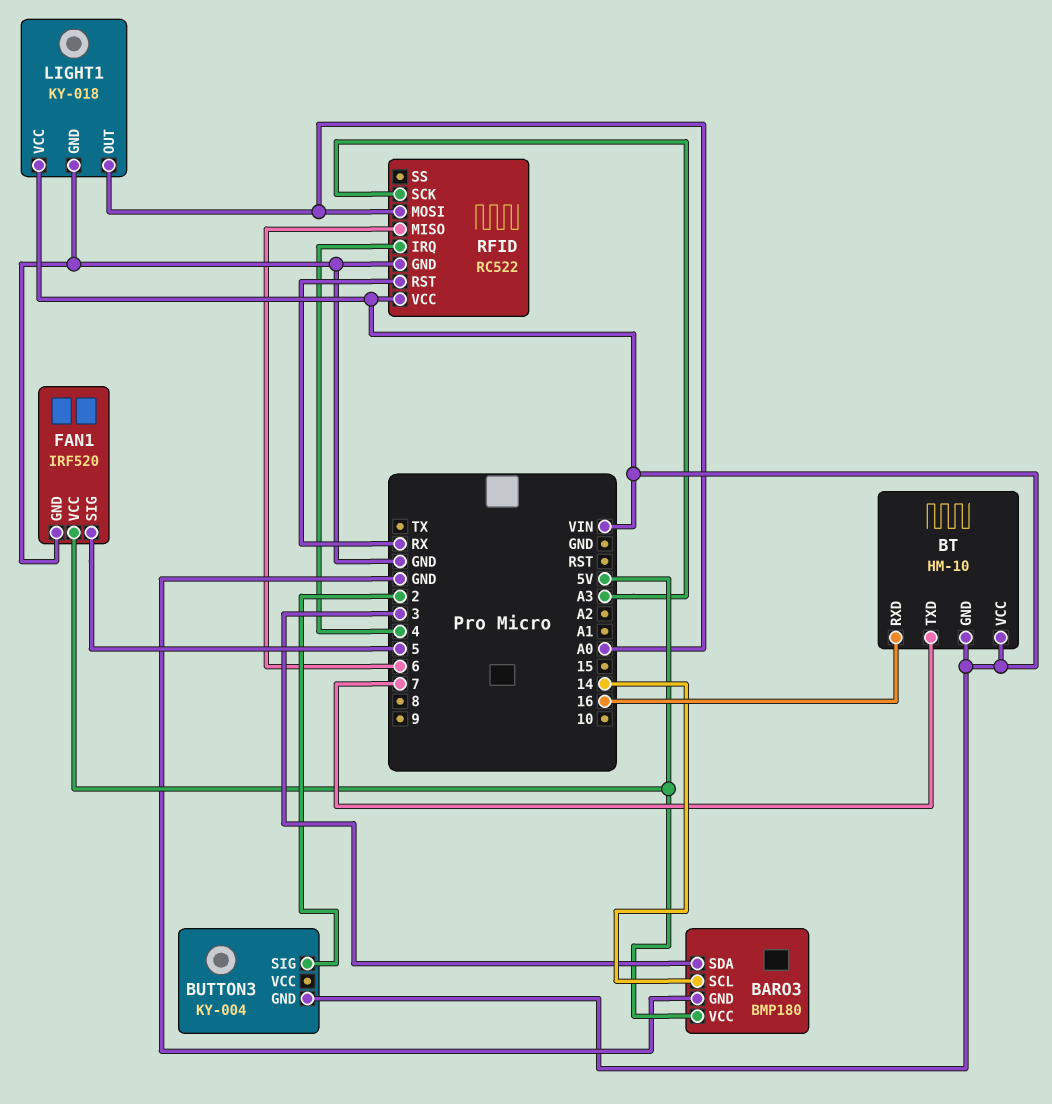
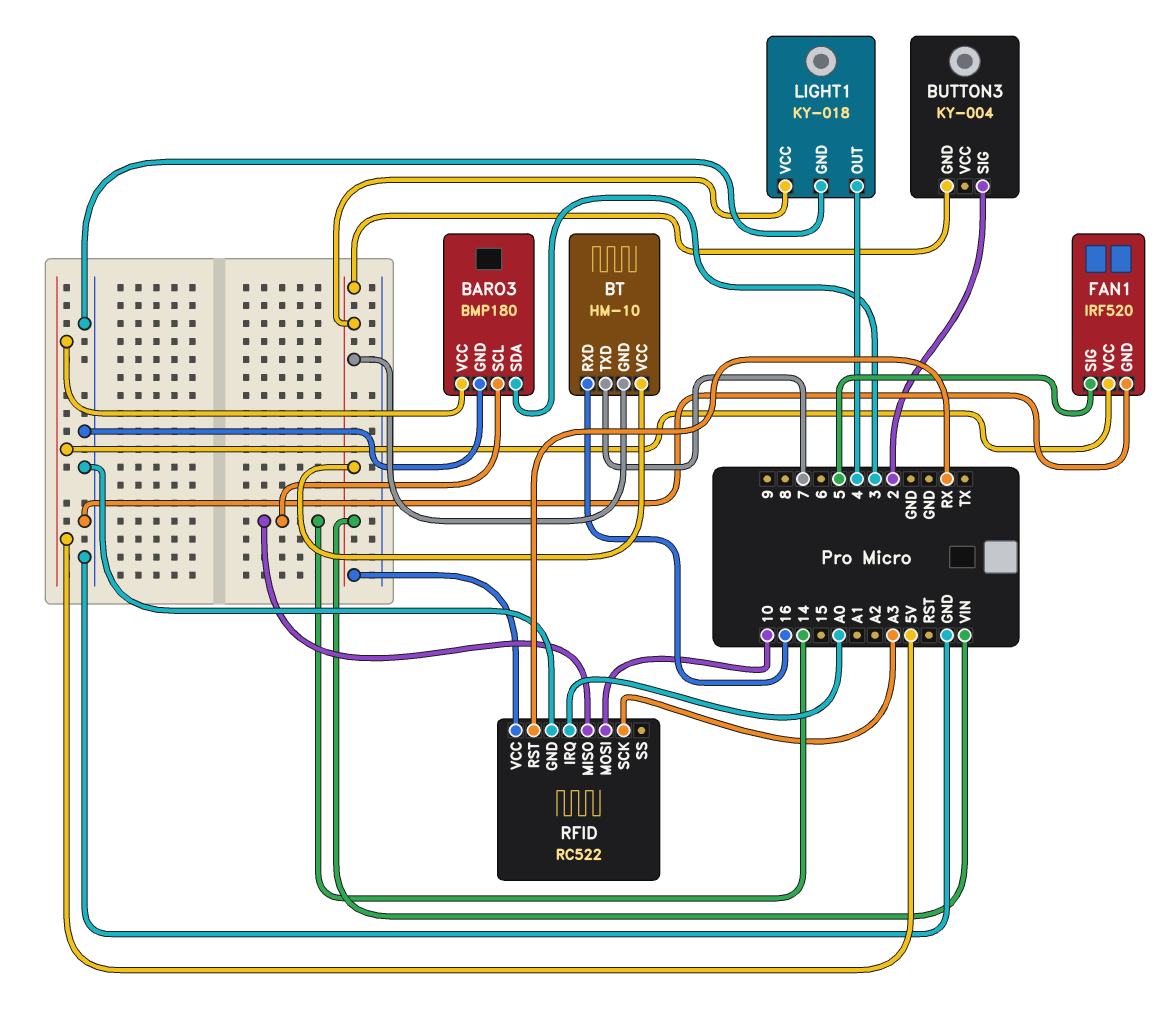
LIGHT1 pin OUT: A0 -> 4
RFID pin IRQ: 4 -> A0
RFID pin MISO: 6 -> 14
RFID pin MOSI: A0 -> 10

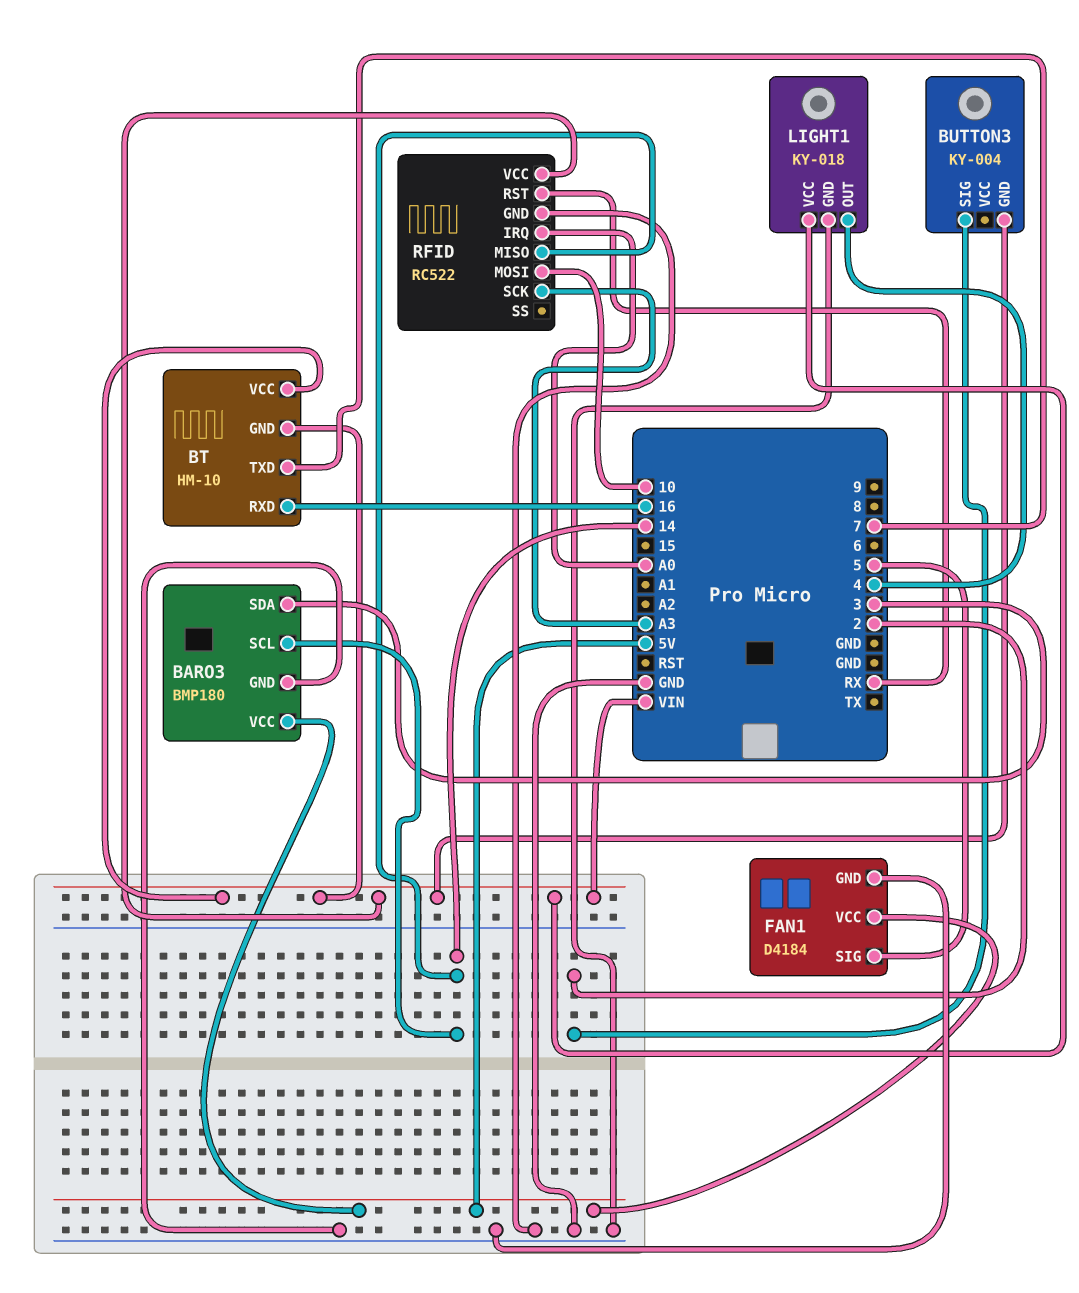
FAN1: IRF520 -> D4184

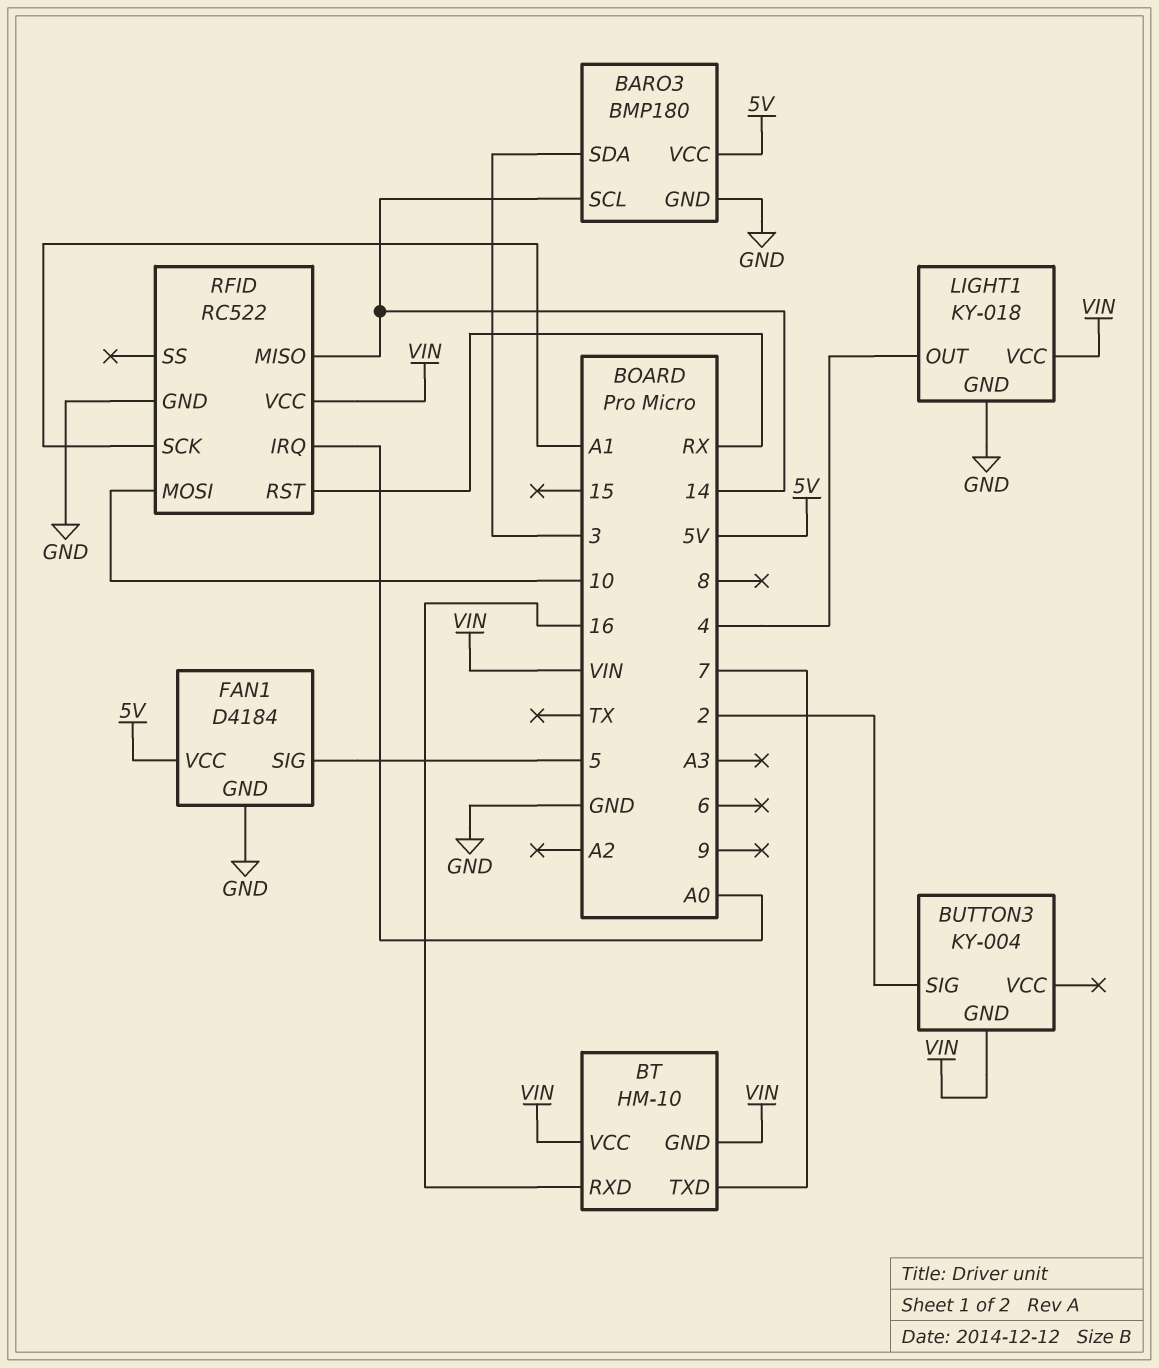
RFID pin SCK: A3 -> A1

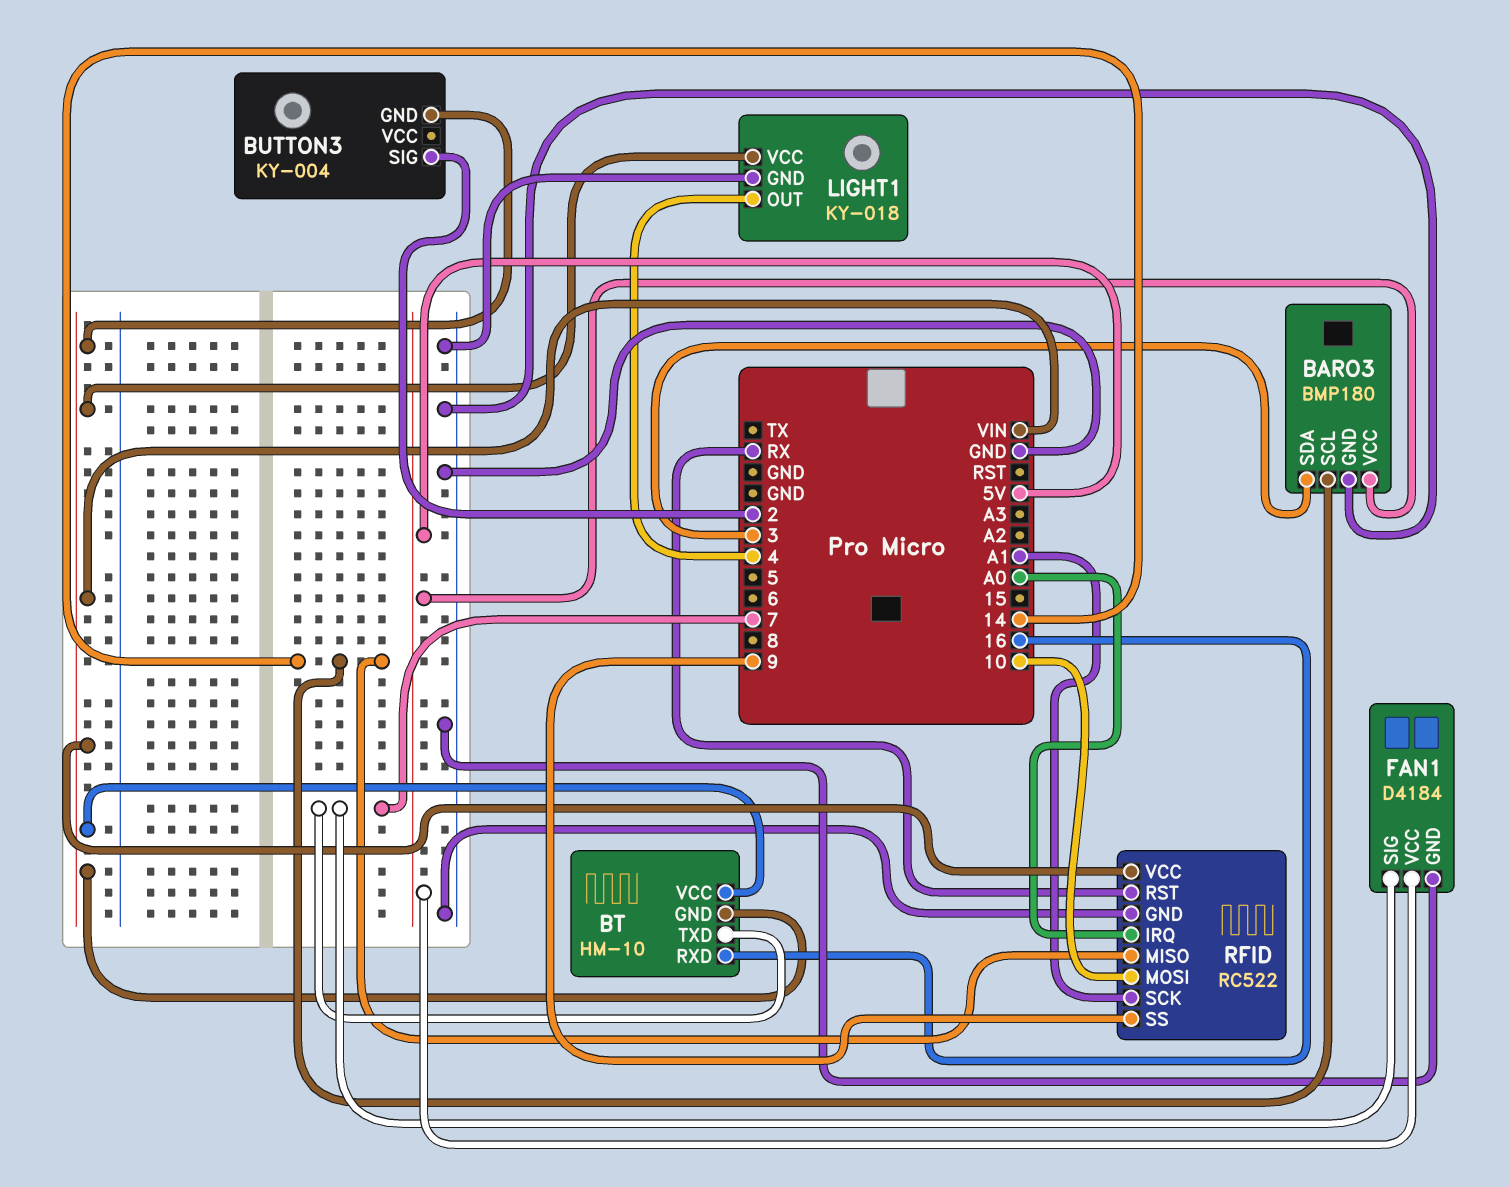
FAN1 pin SIG: 5 -> 7
RFID pin SS: none -> 9

